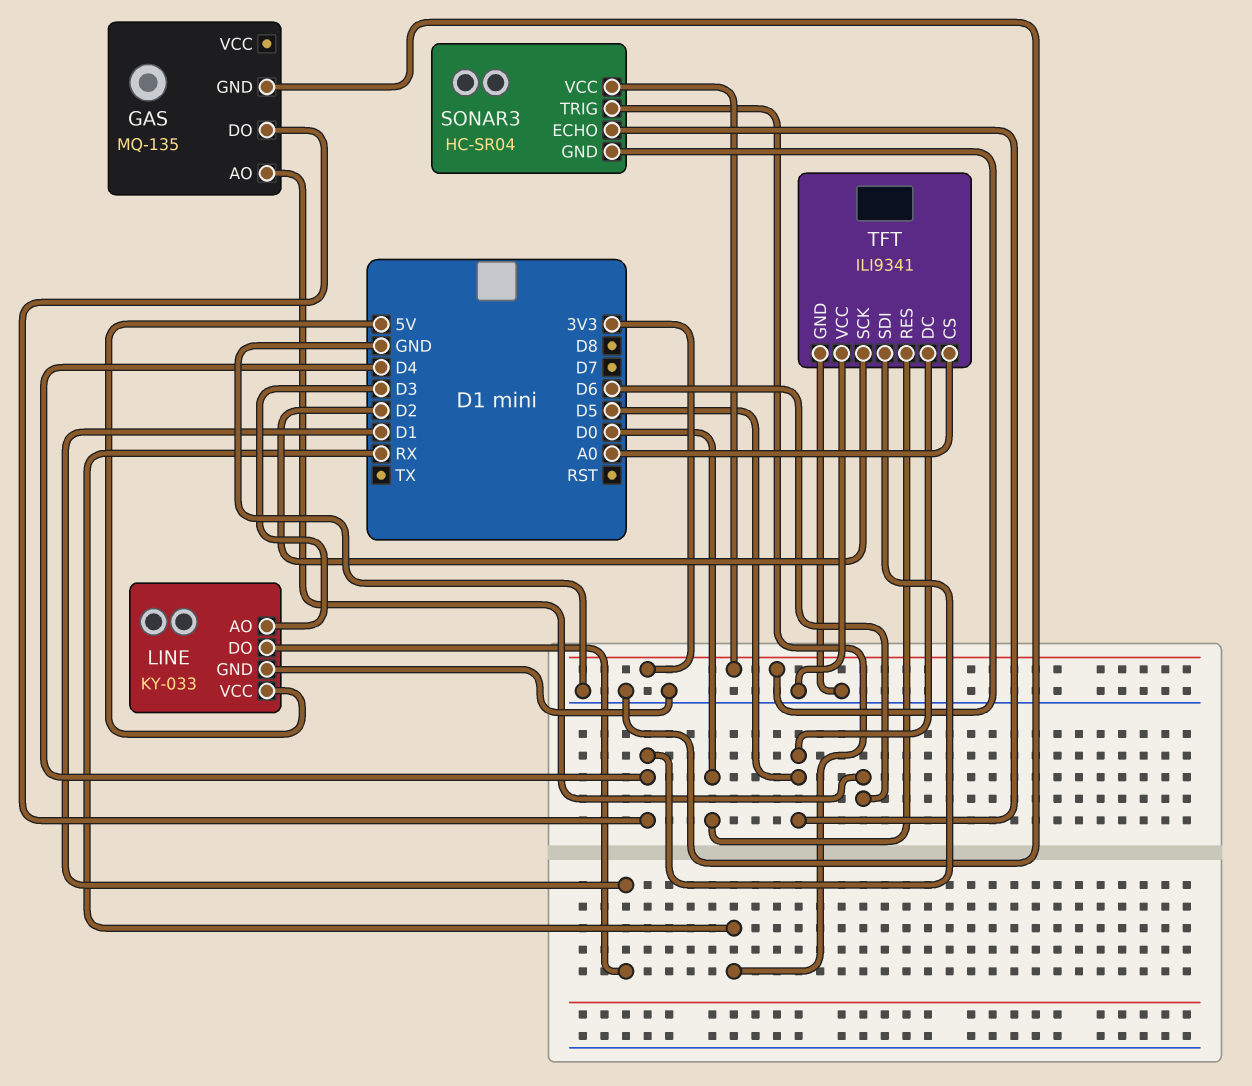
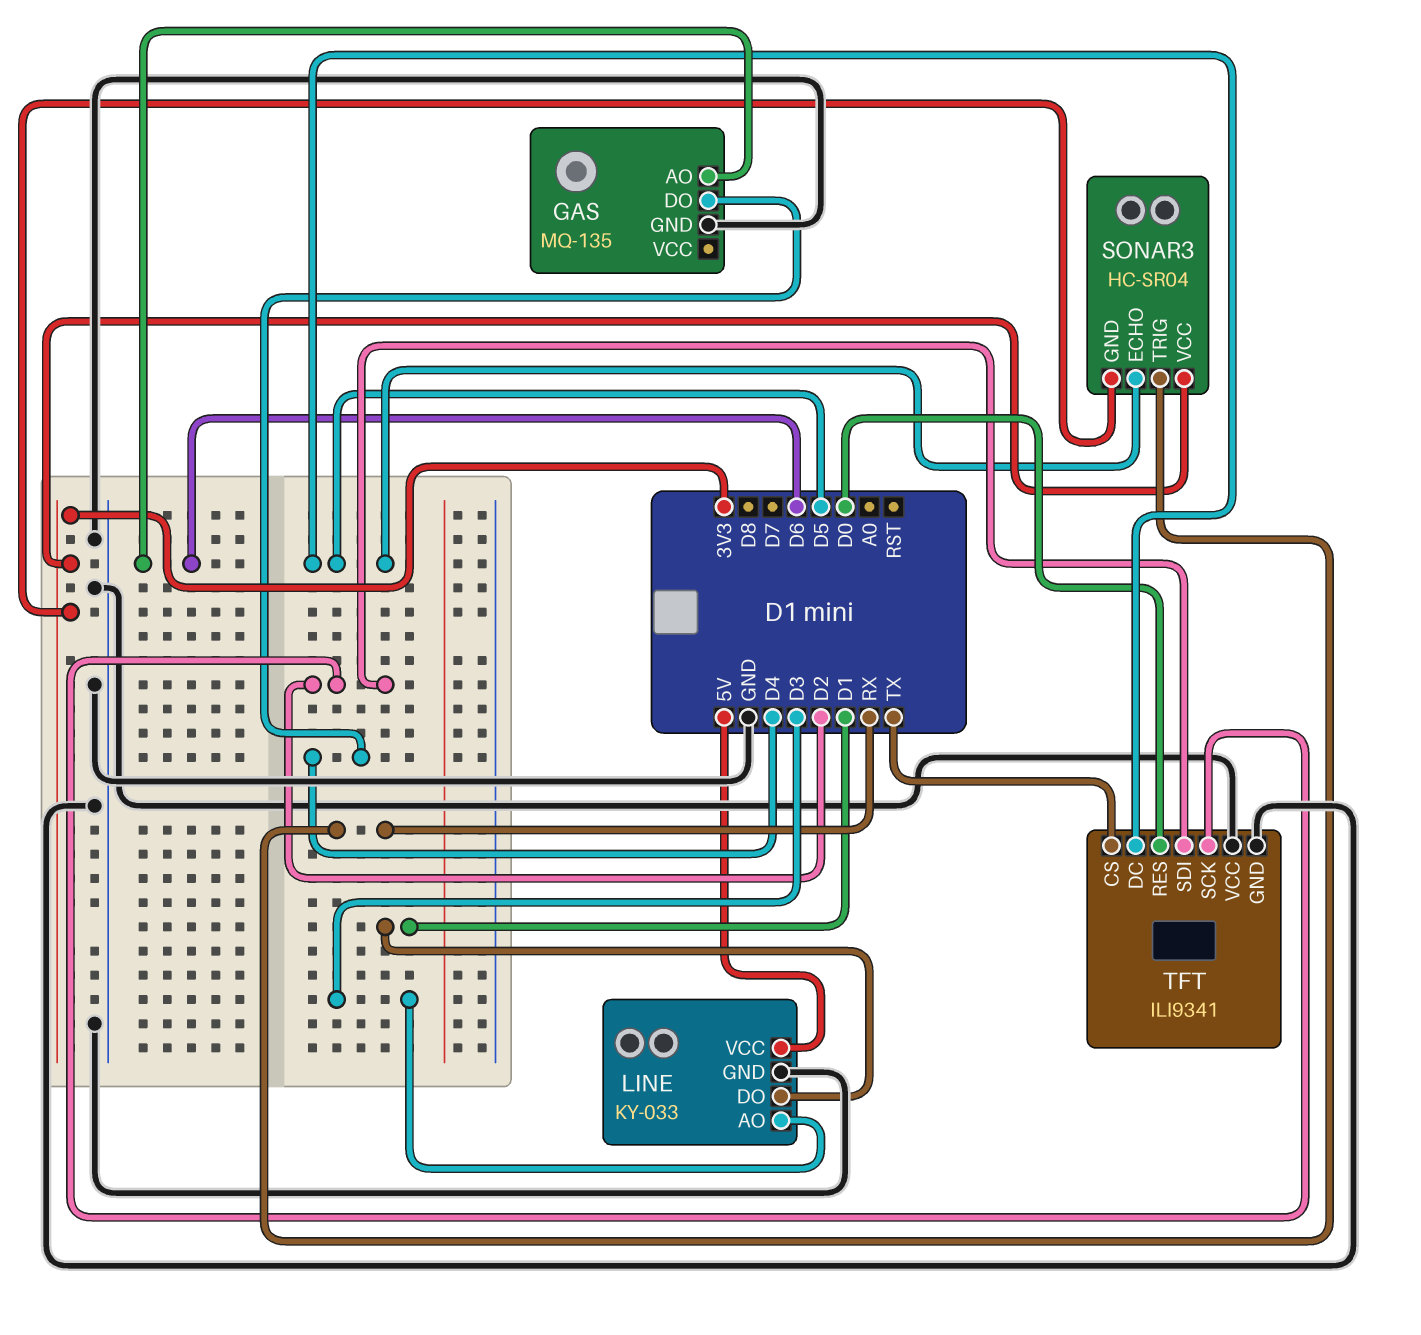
TFT pin CS: A0 -> TX
TFT pin SDI: D4 -> D2

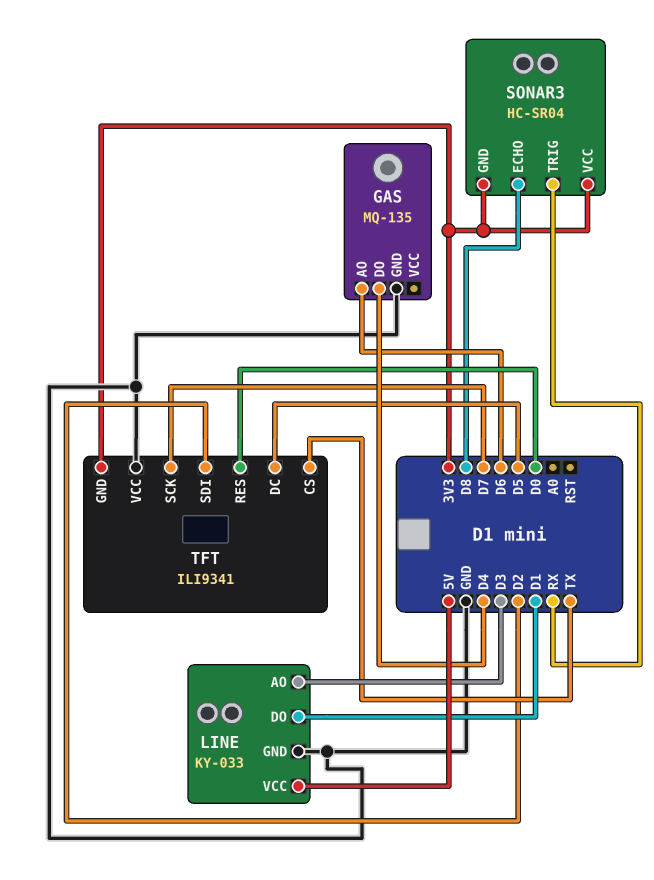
SONAR3 pin ECHO: D5 -> D8
TFT pin GND: GND -> 3V3
TFT pin SCK: D2 -> D7

